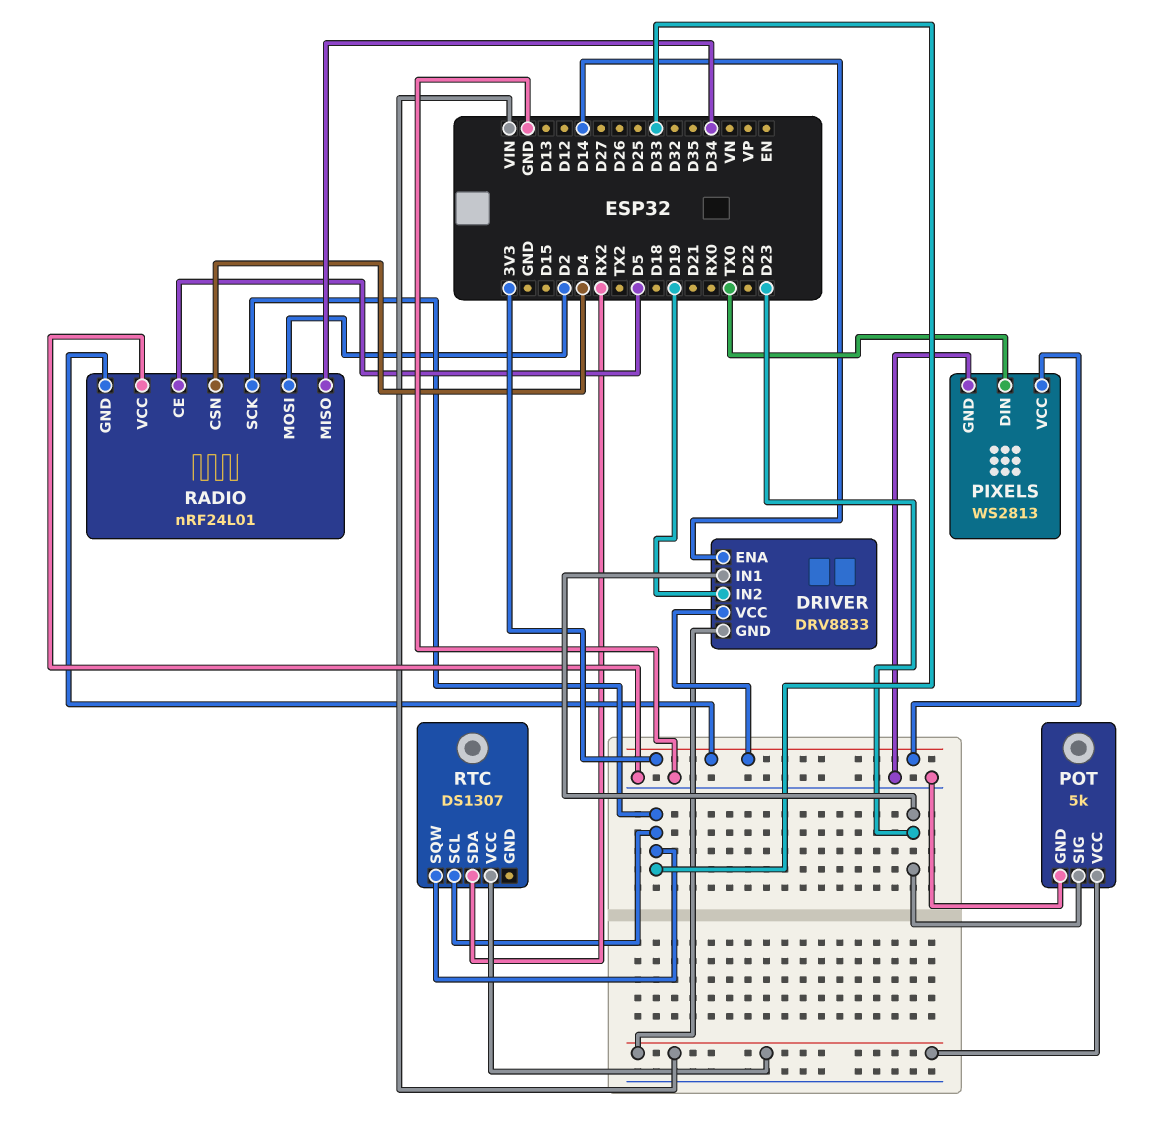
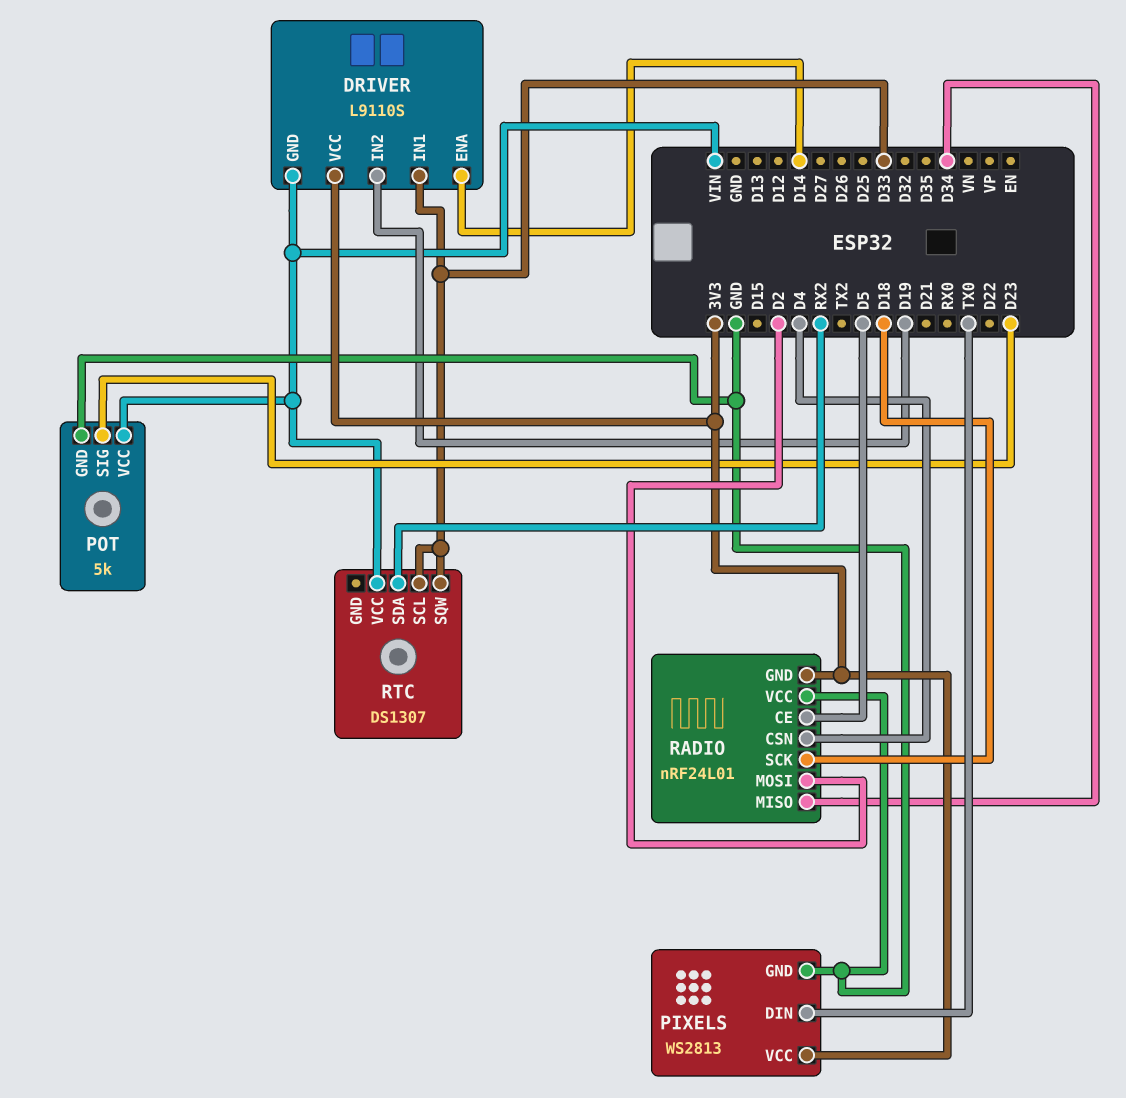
DRIVER: DRV8833 -> L9110S
DRIVER pin IN1: D23 -> D33
RADIO pin SCK: D33 -> D18

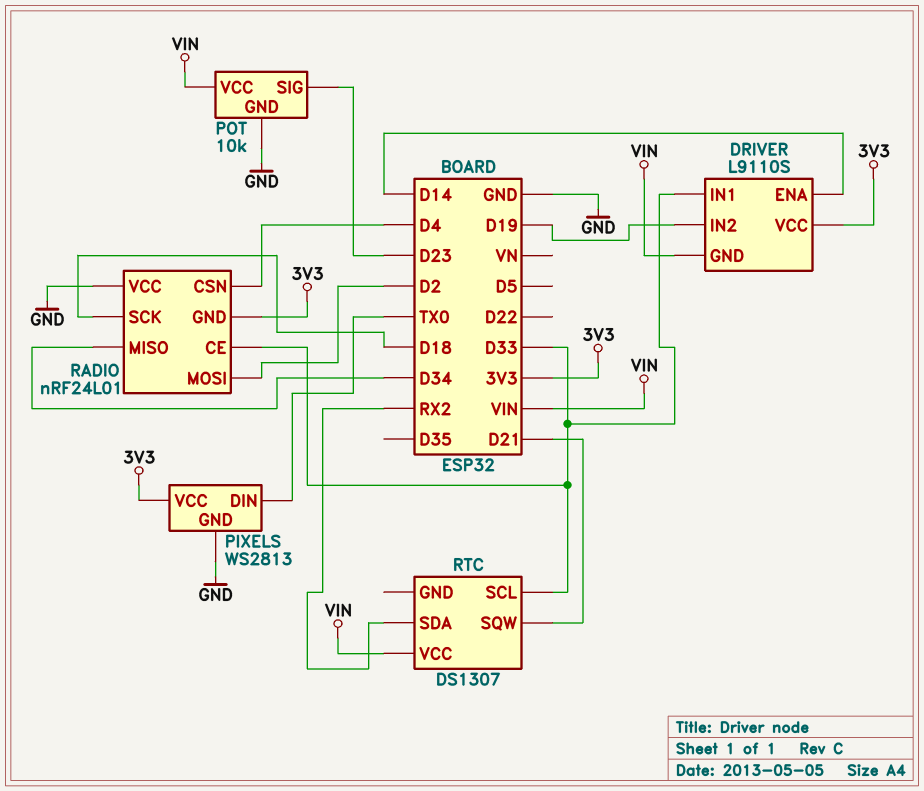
POT: 5k -> 10k
RADIO pin CE: D5 -> D33
RTC pin SQW: D33 -> D21

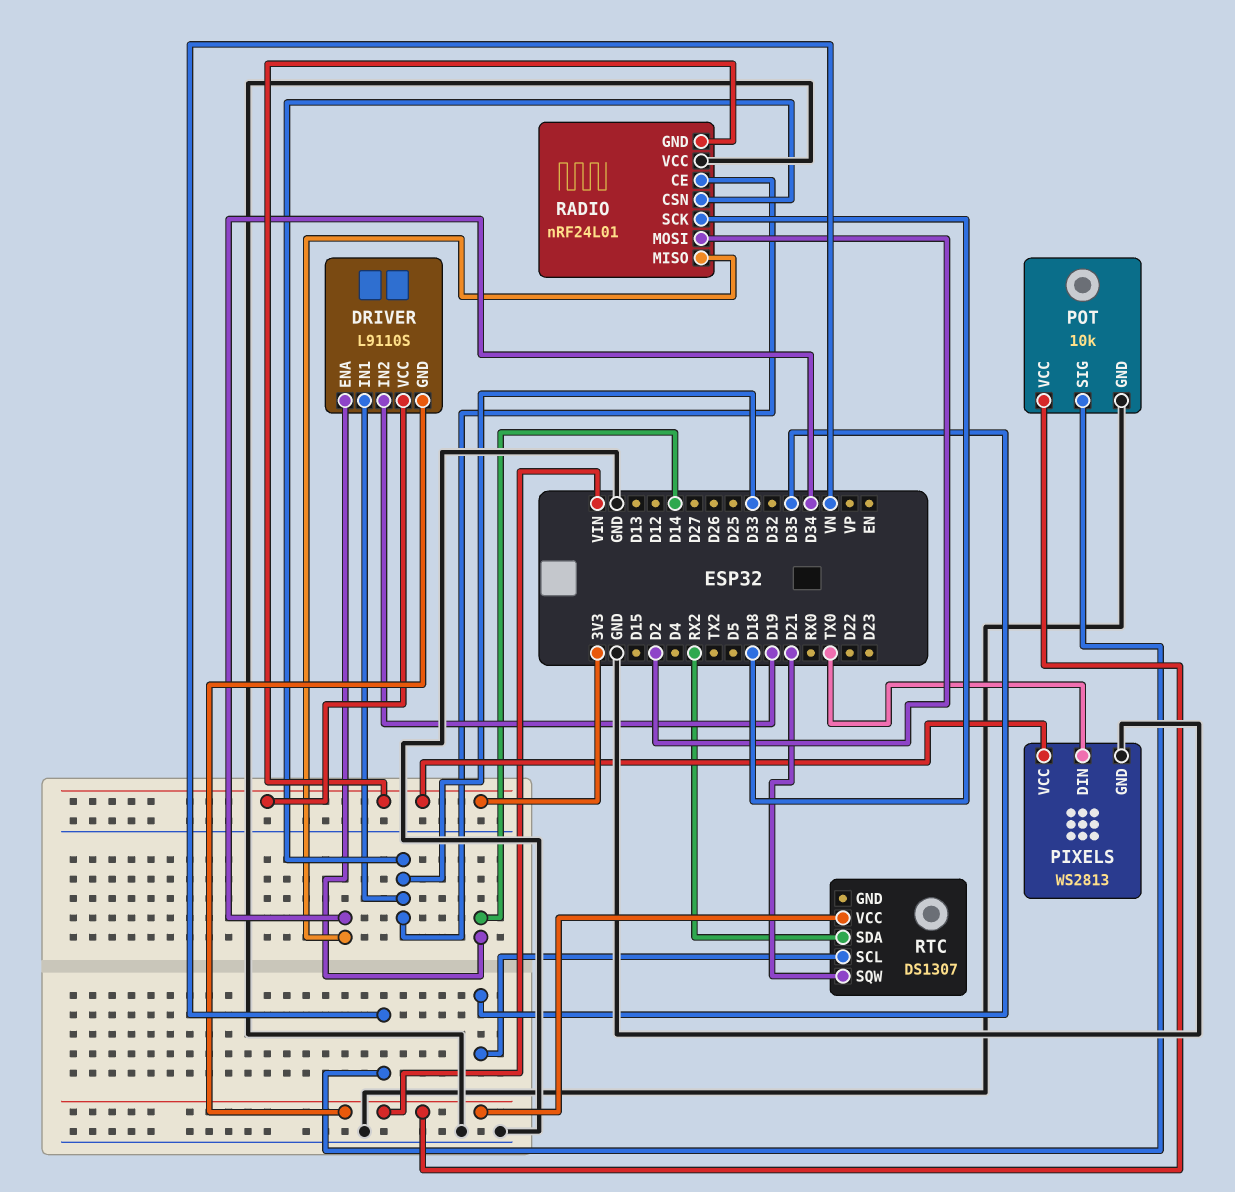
POT pin SIG: D23 -> VN
RADIO pin CSN: D4 -> D33
RTC pin SCL: D33 -> D35

